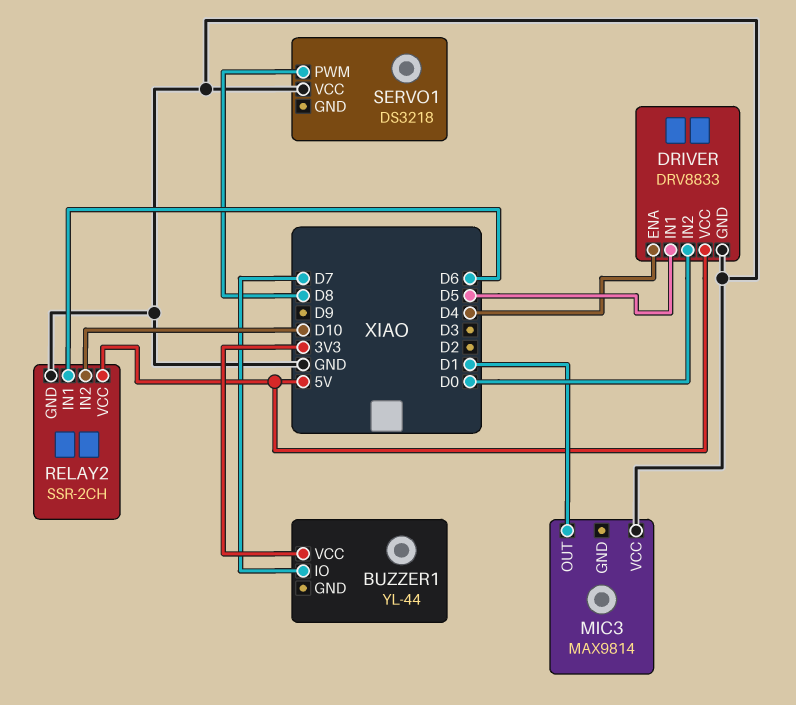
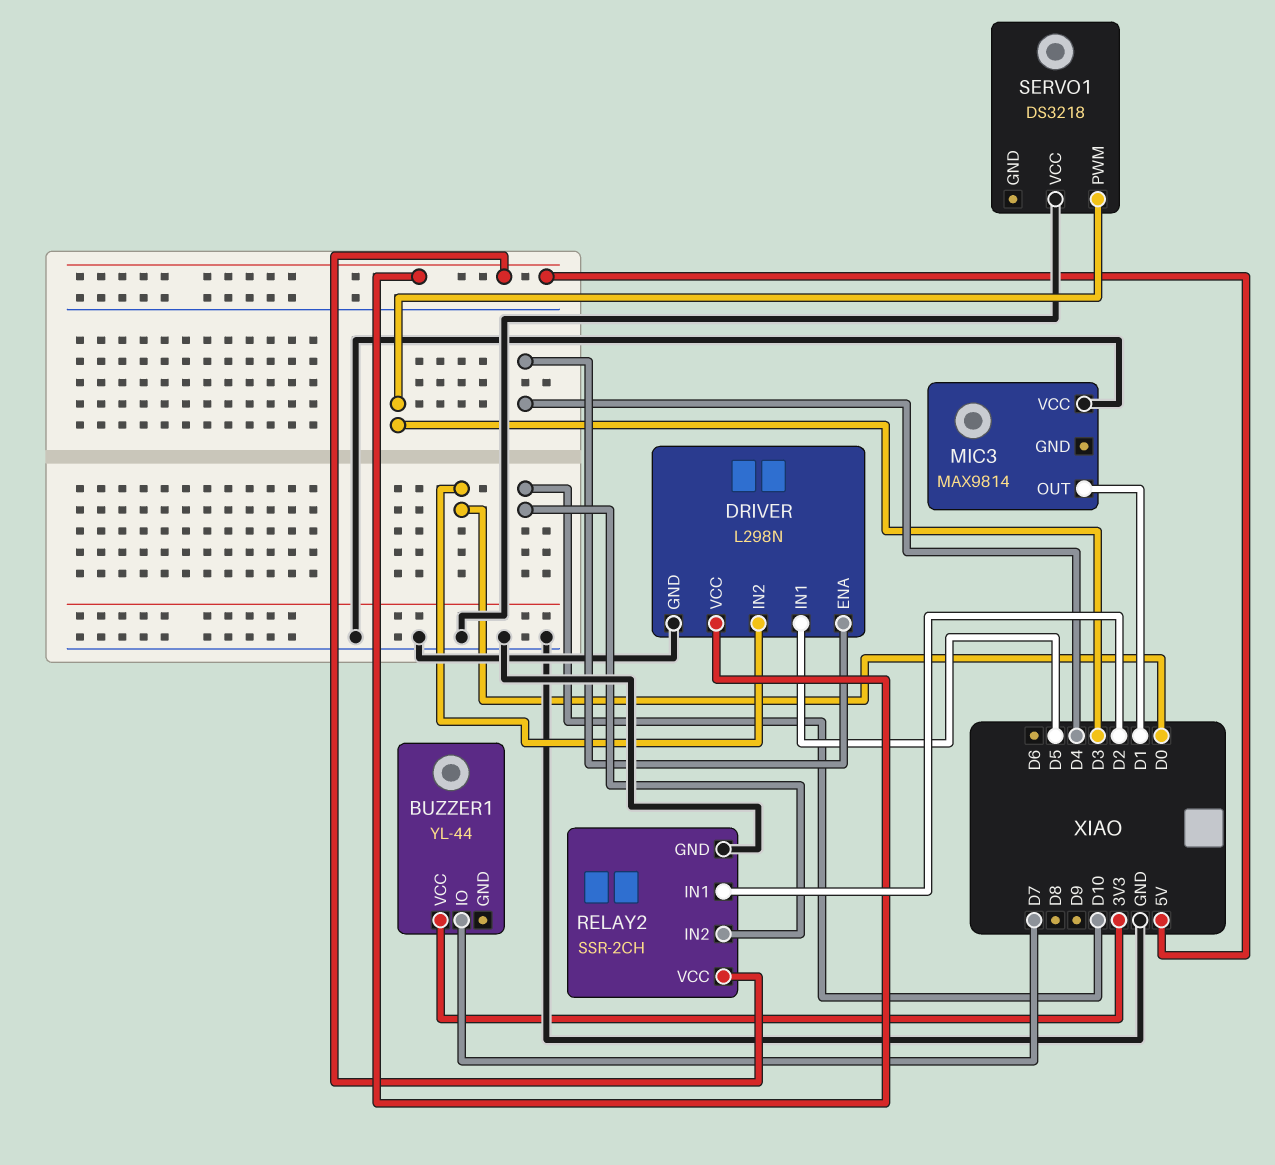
DRIVER: DRV8833 -> L298N
RELAY2 pin IN1: D6 -> D2
SERVO1 pin PWM: D8 -> D3

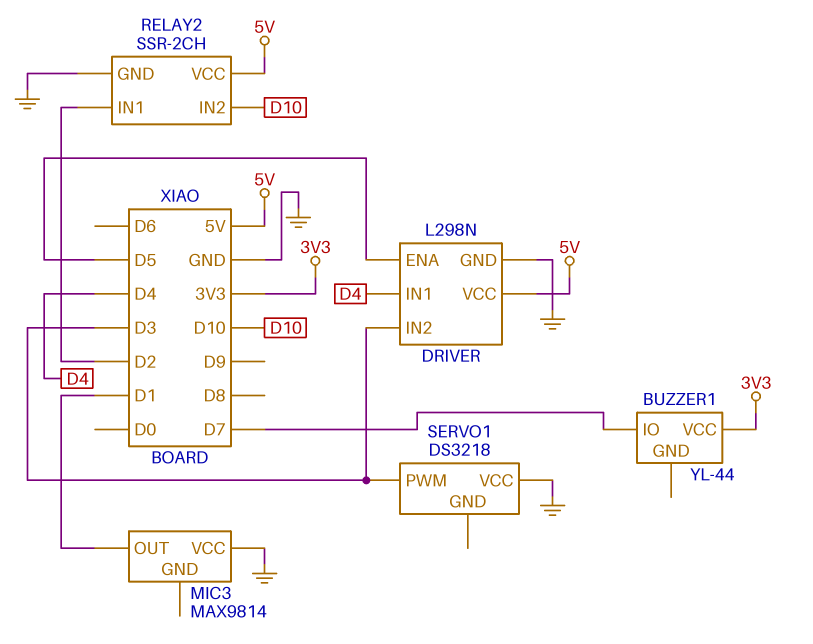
DRIVER pin ENA: D4 -> D5
DRIVER pin IN1: D5 -> D4
DRIVER pin IN2: D0 -> D3

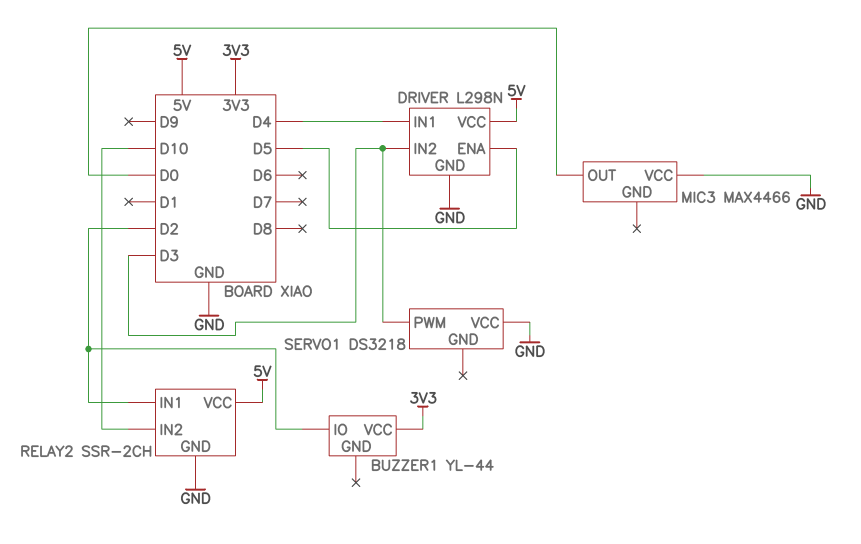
BUZZER1 pin IO: D7 -> D2
MIC3: MAX9814 -> MAX4466
MIC3 pin OUT: D1 -> D0

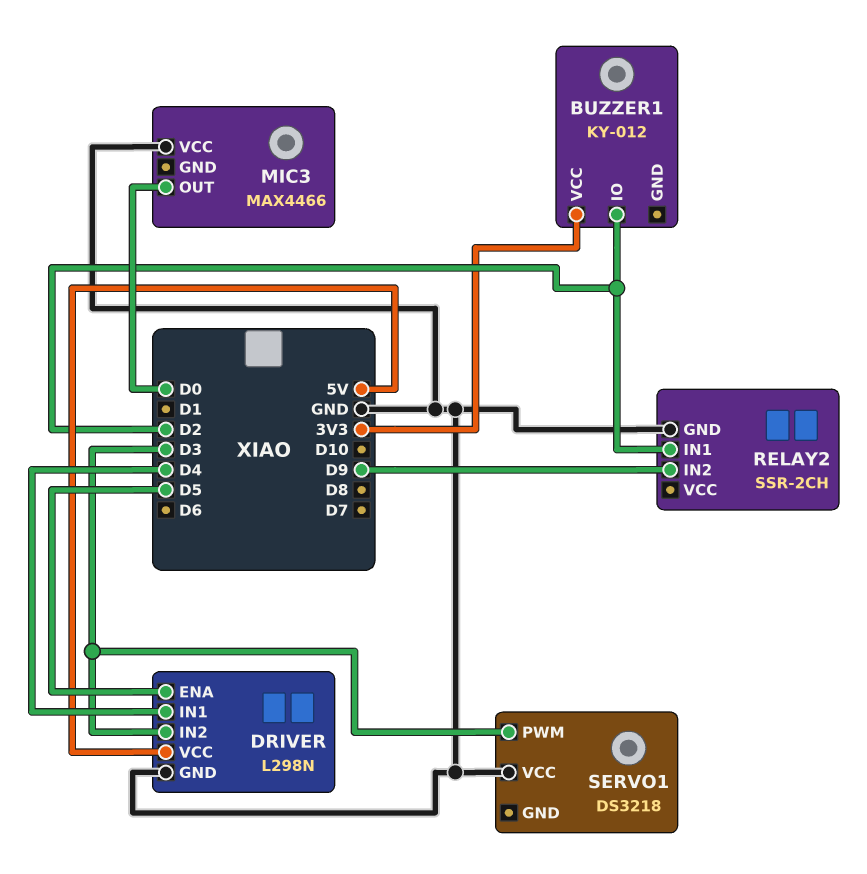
BUZZER1: YL-44 -> KY-012
RELAY2 pin IN2: D10 -> D9
RELAY2 pin VCC: 5V -> none

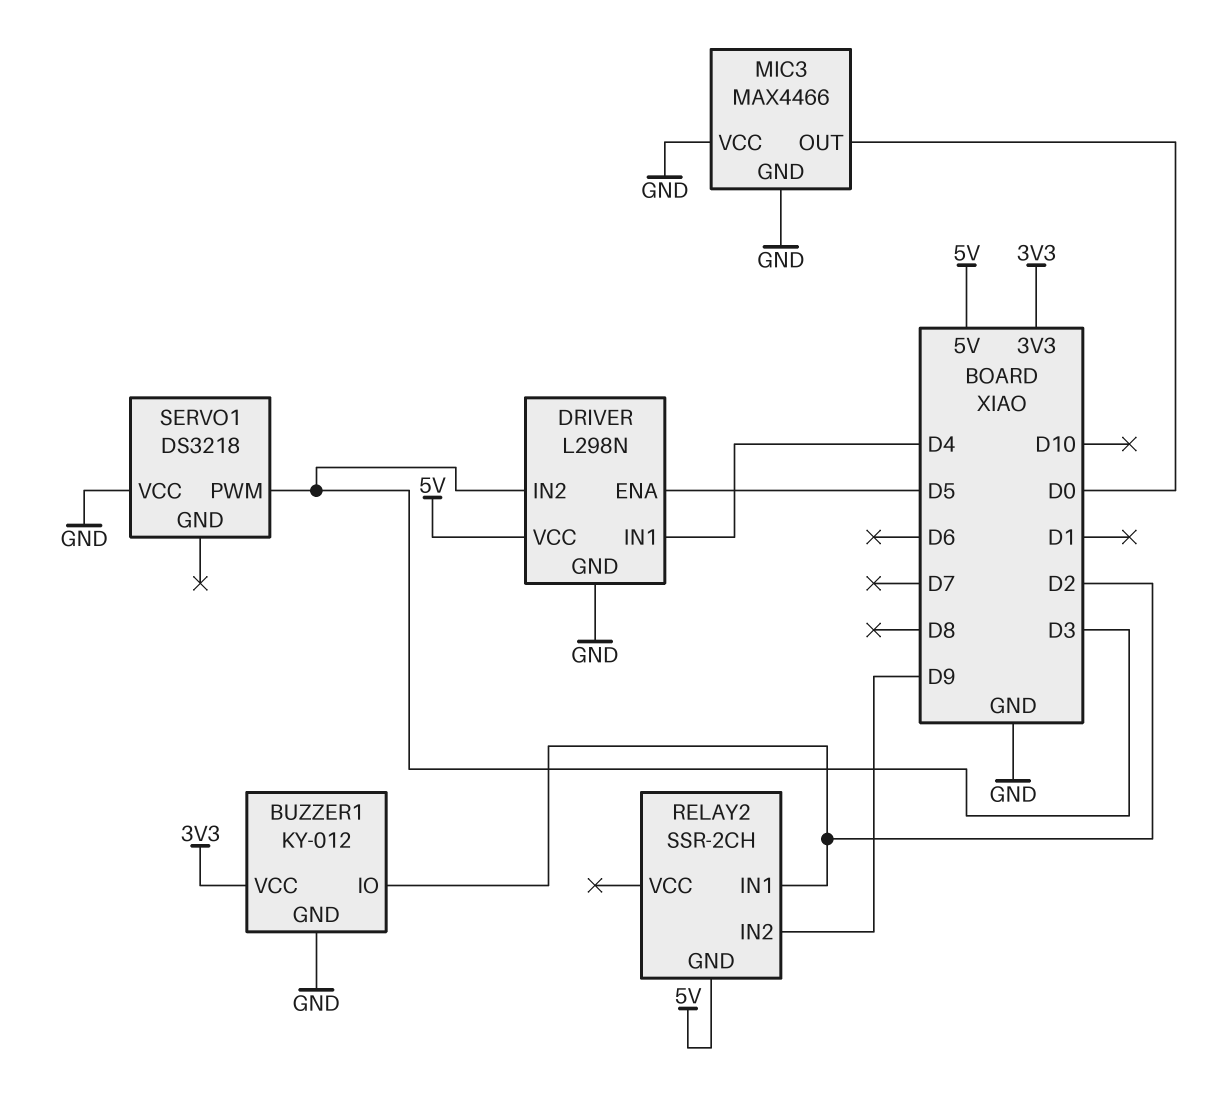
BUZZER1 pin GND: none -> GND
MIC3 pin GND: none -> GND
RELAY2 pin GND: GND -> 5V

